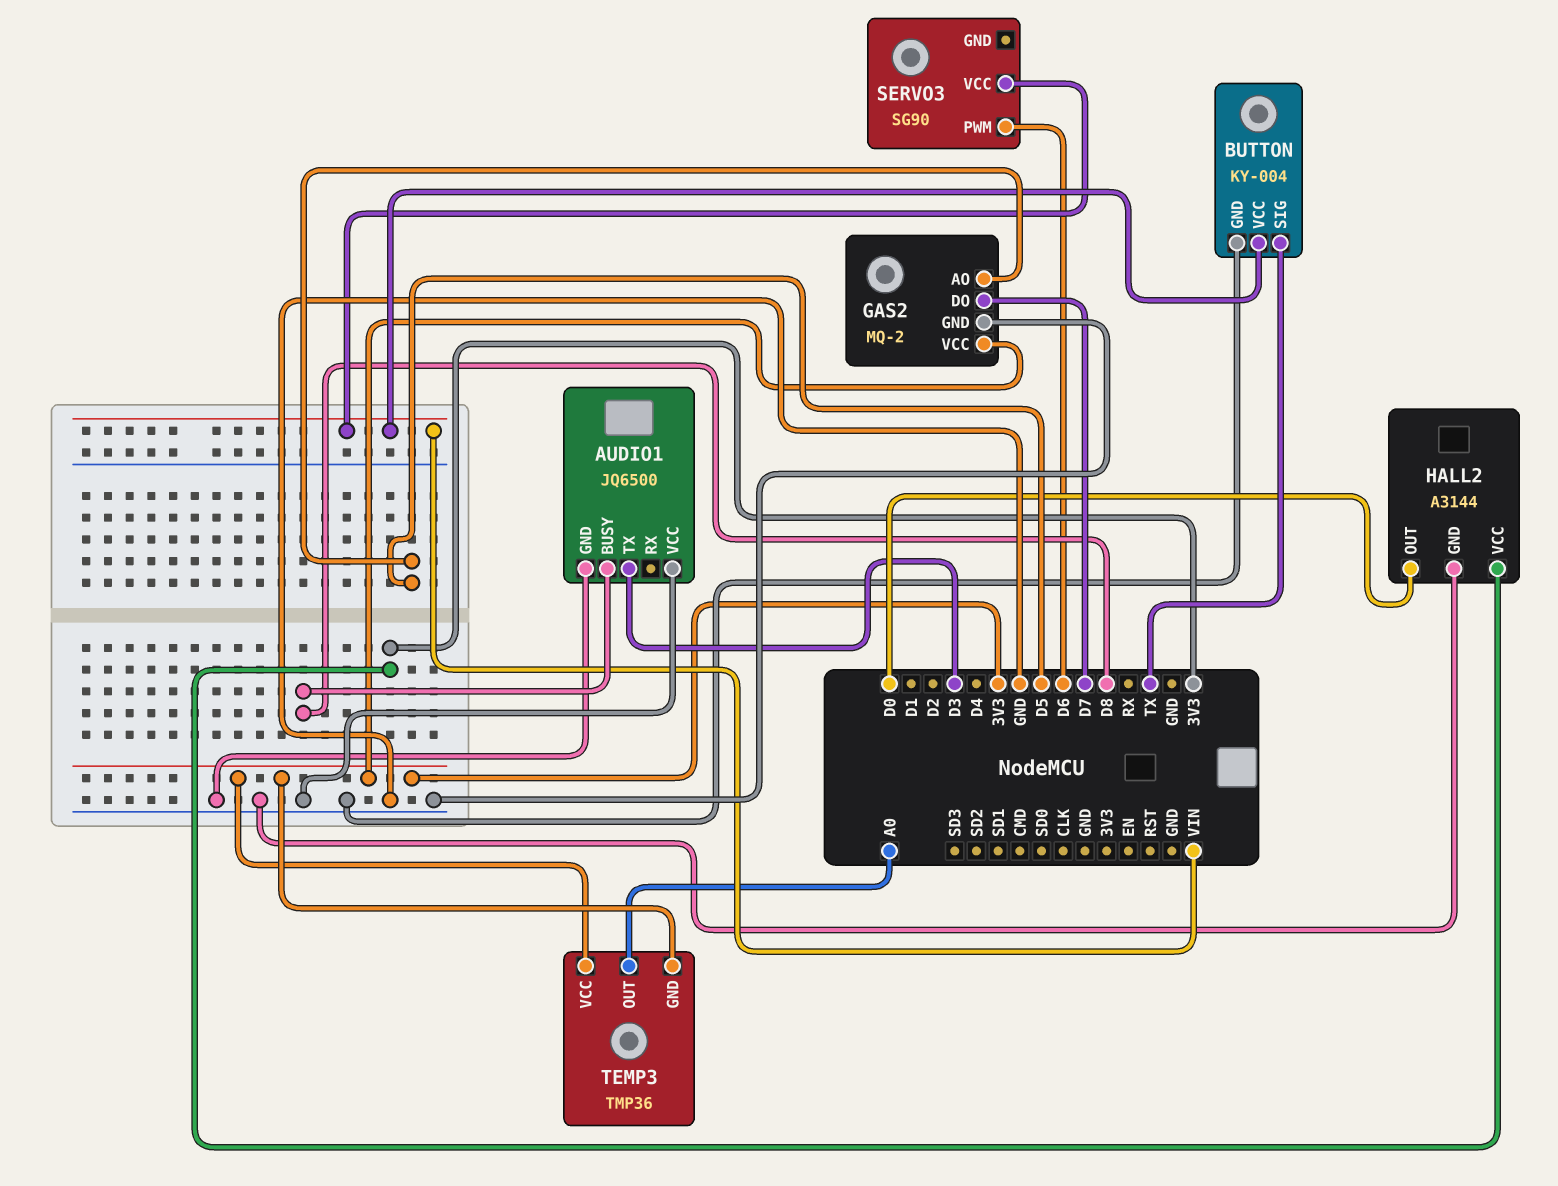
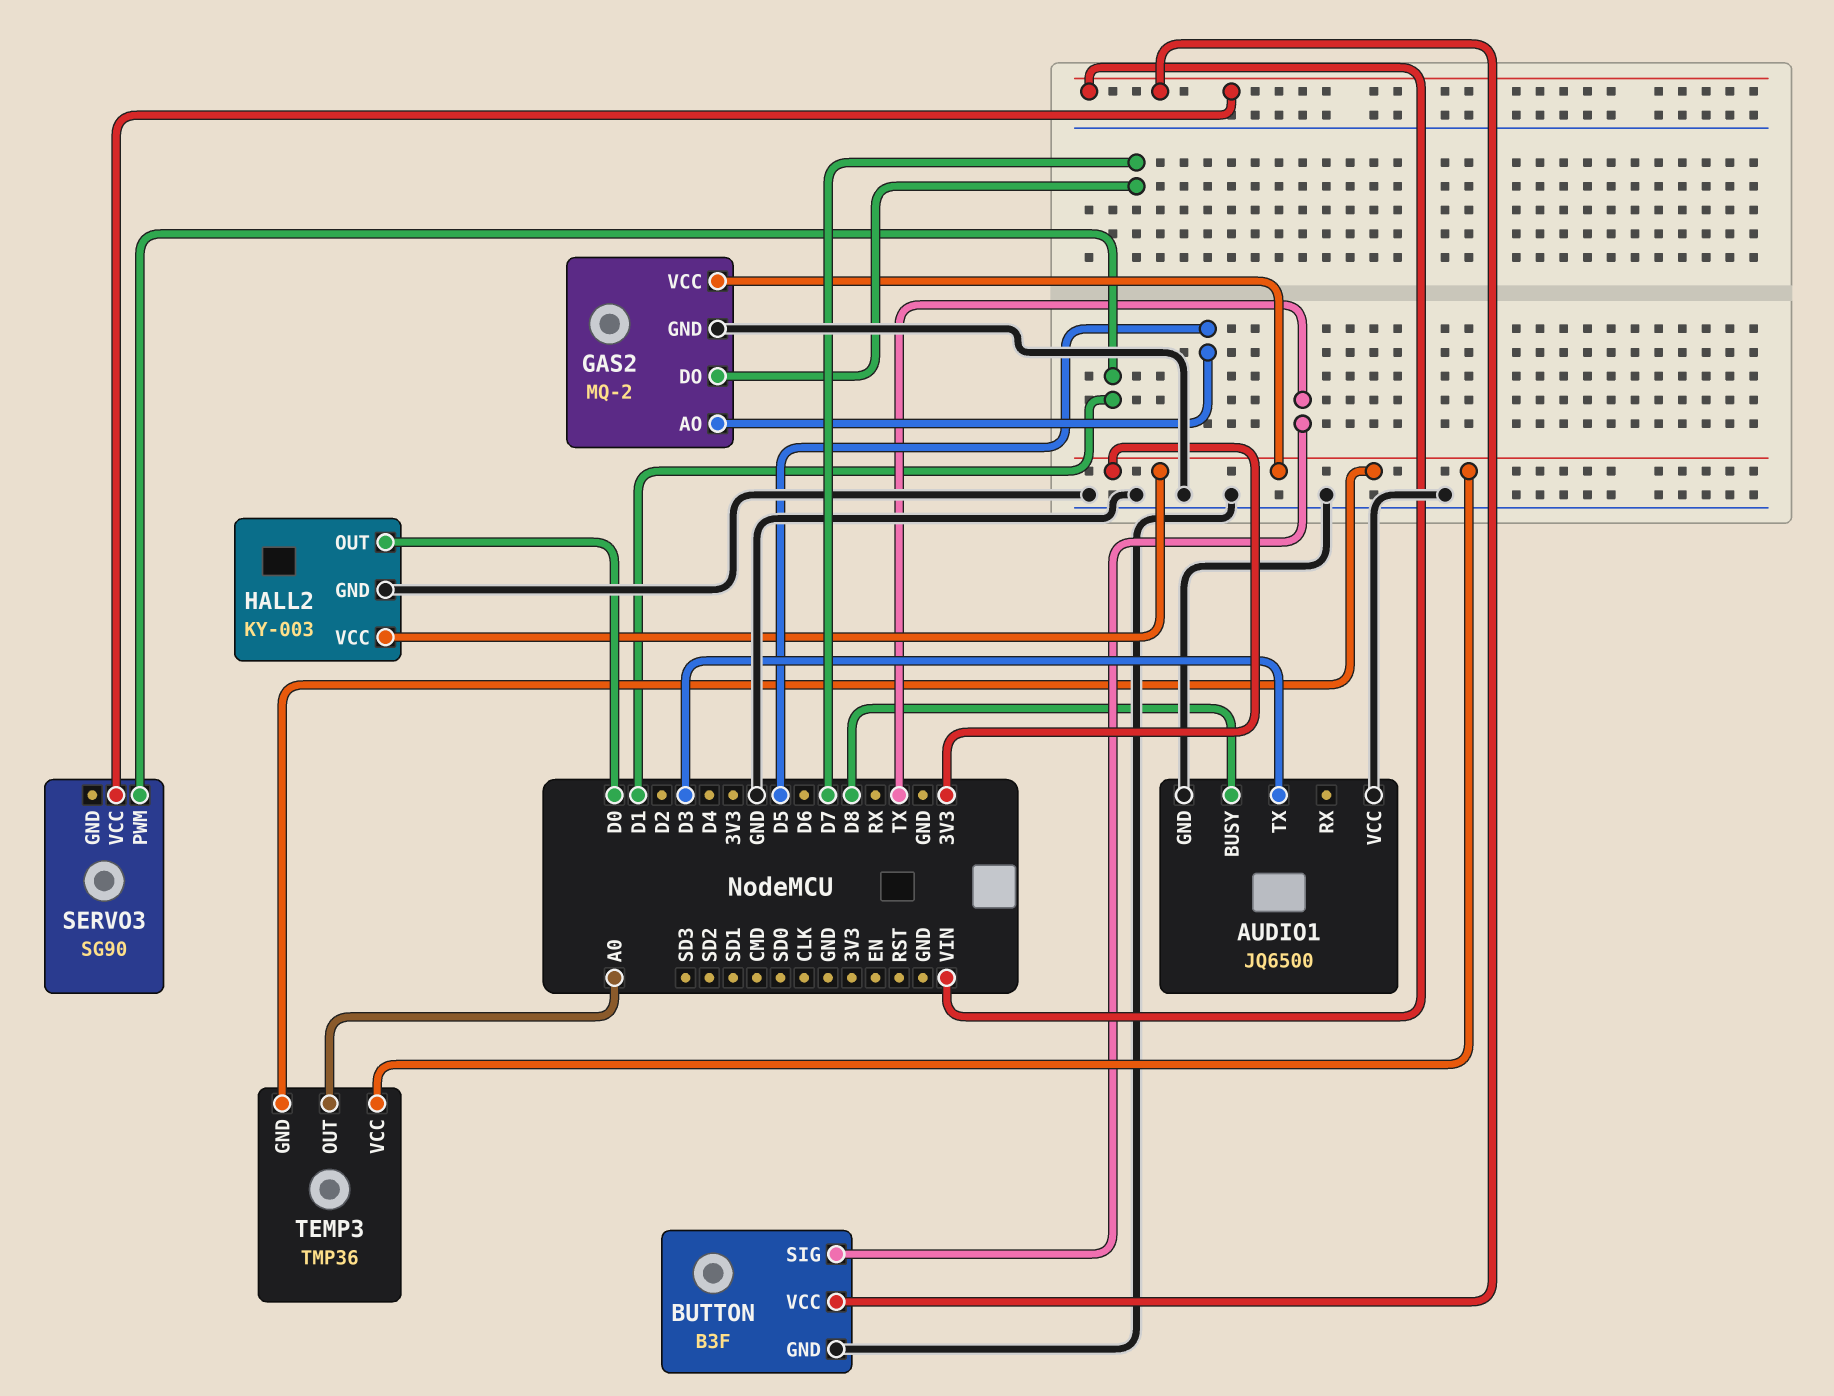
BUTTON: KY-004 -> B3F
HALL2: A3144 -> KY-003
SERVO3 pin PWM: D6 -> D1

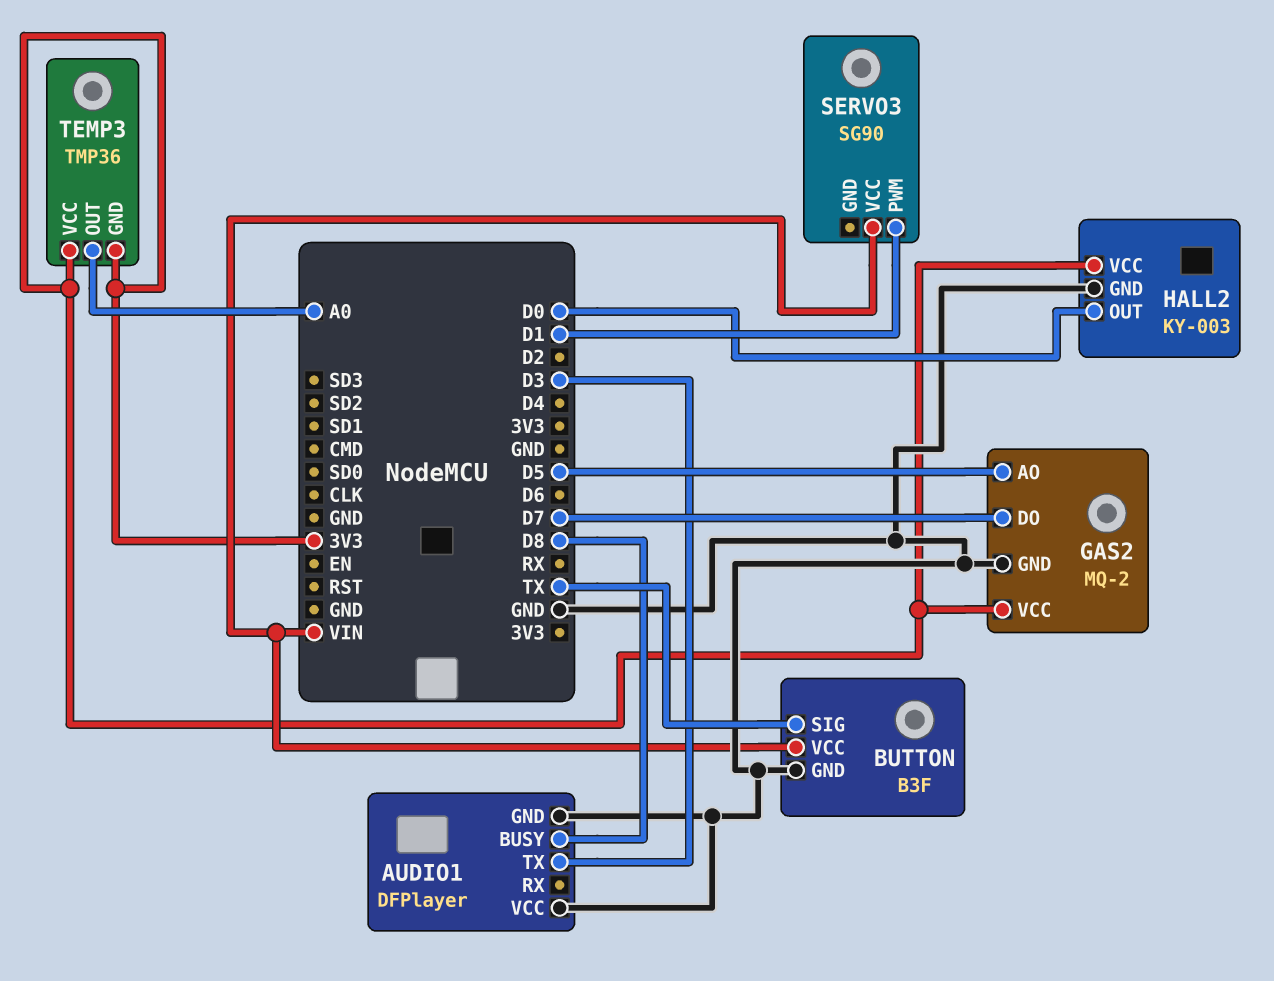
AUDIO1: JQ6500 -> DFPlayer

